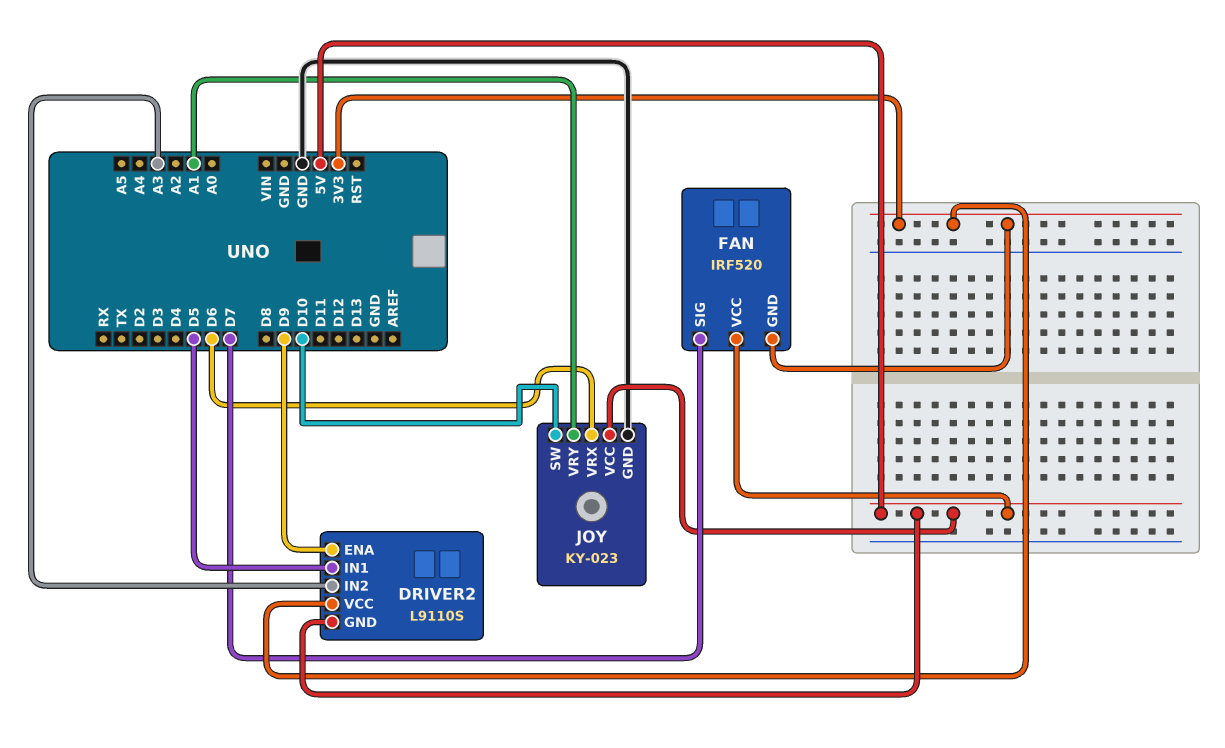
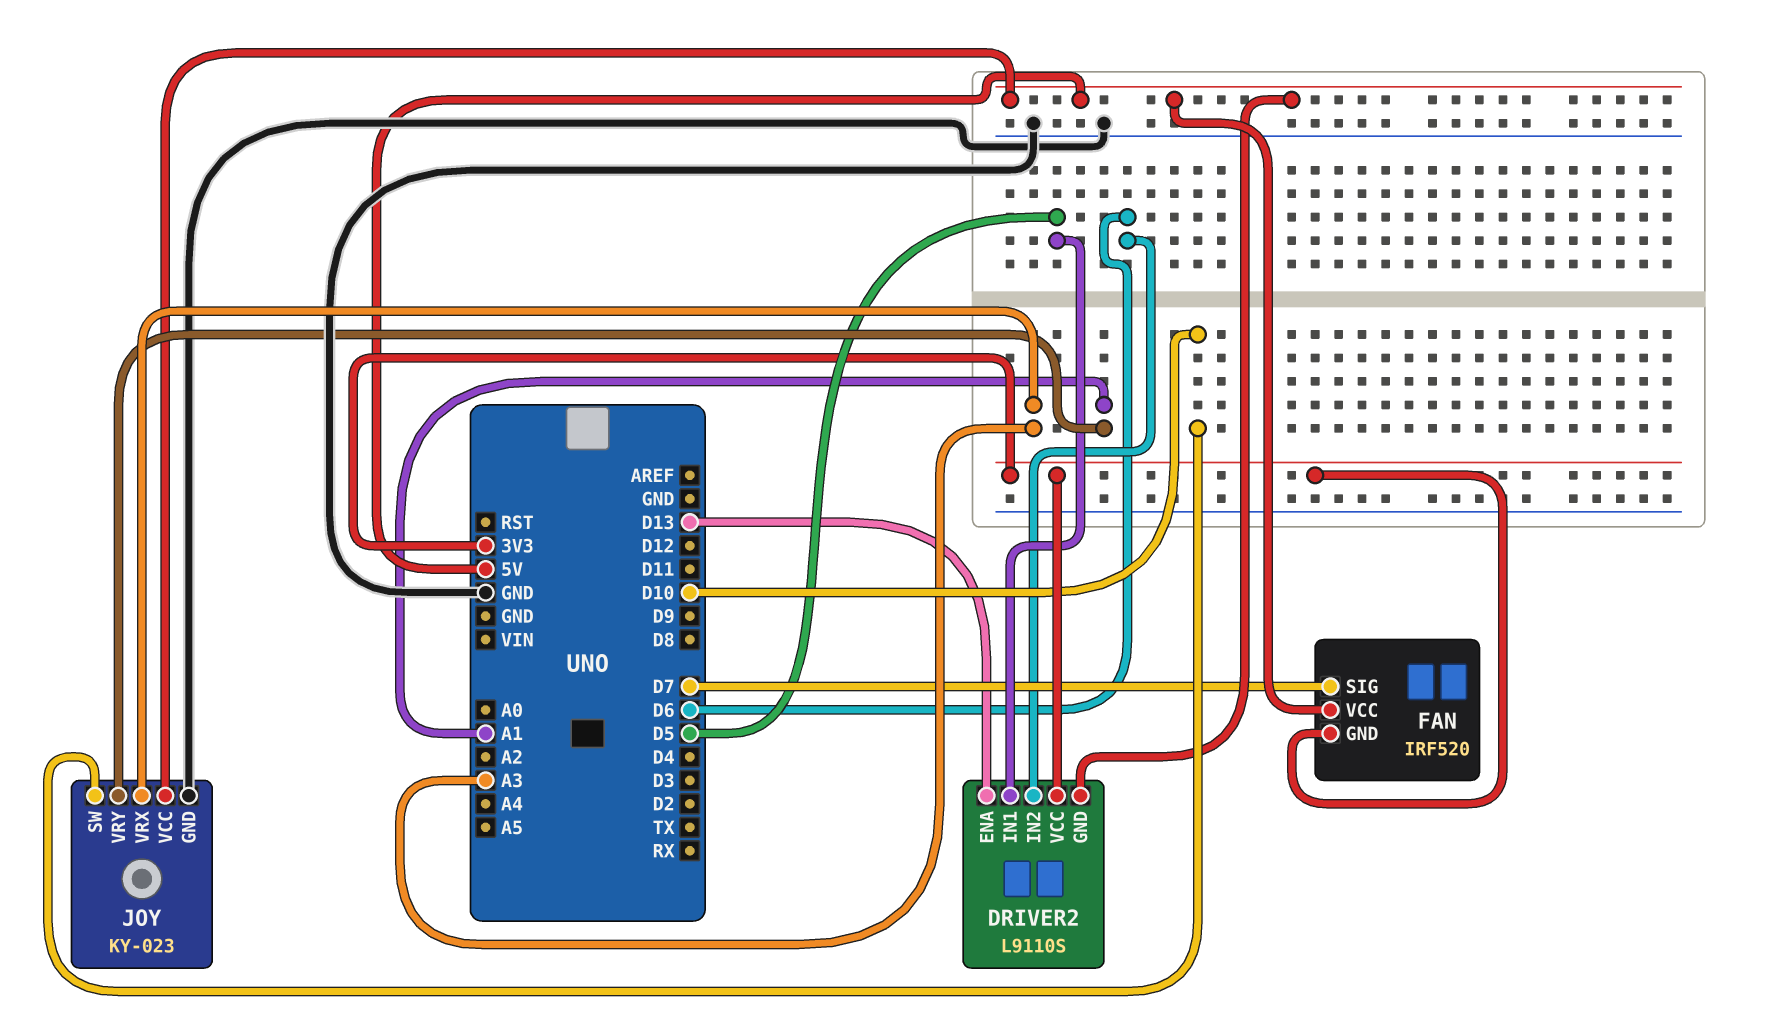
DRIVER2 pin ENA: D9 -> D13
DRIVER2 pin IN2: A3 -> D6
JOY pin VRX: D6 -> A3

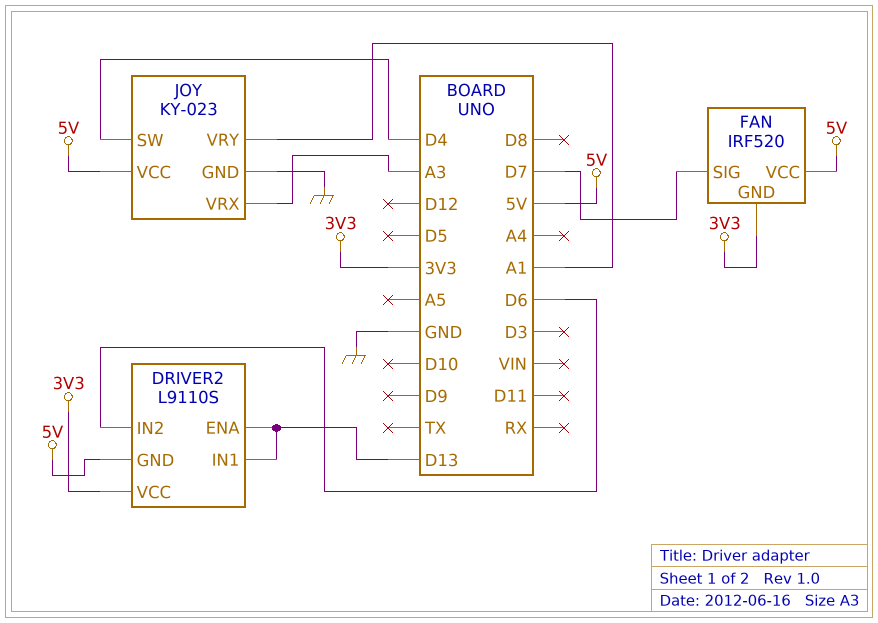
DRIVER2 pin IN1: D5 -> D13
JOY pin SW: D10 -> D4

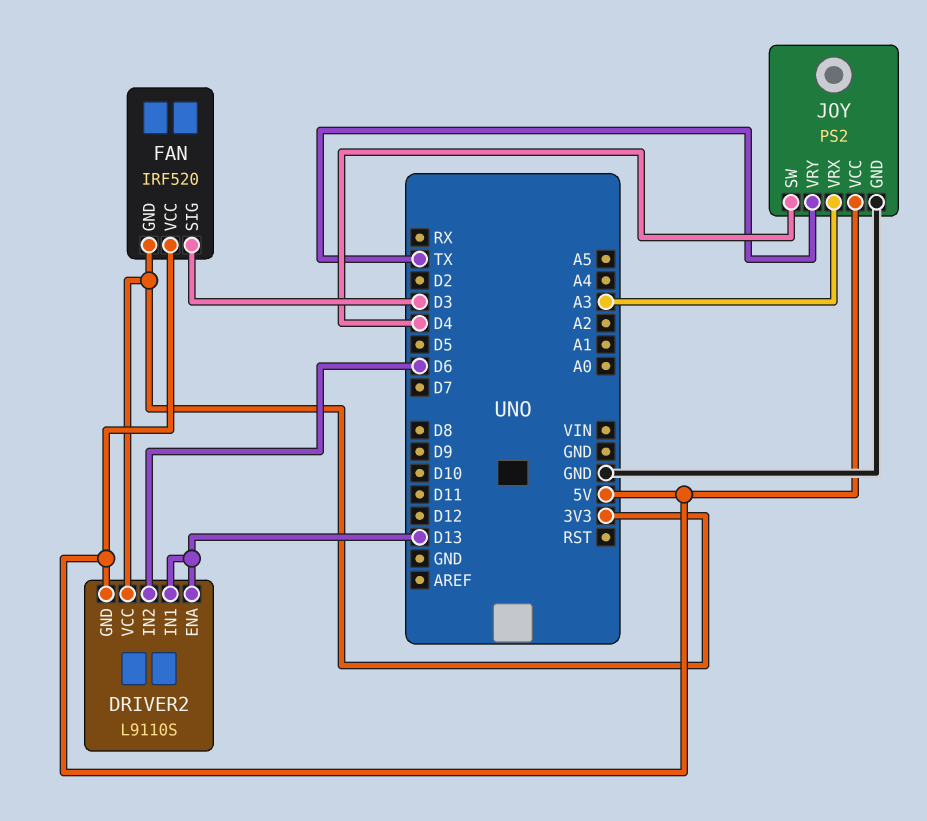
FAN pin SIG: D7 -> D3
JOY: KY-023 -> PS2
JOY pin VRY: A1 -> TX

